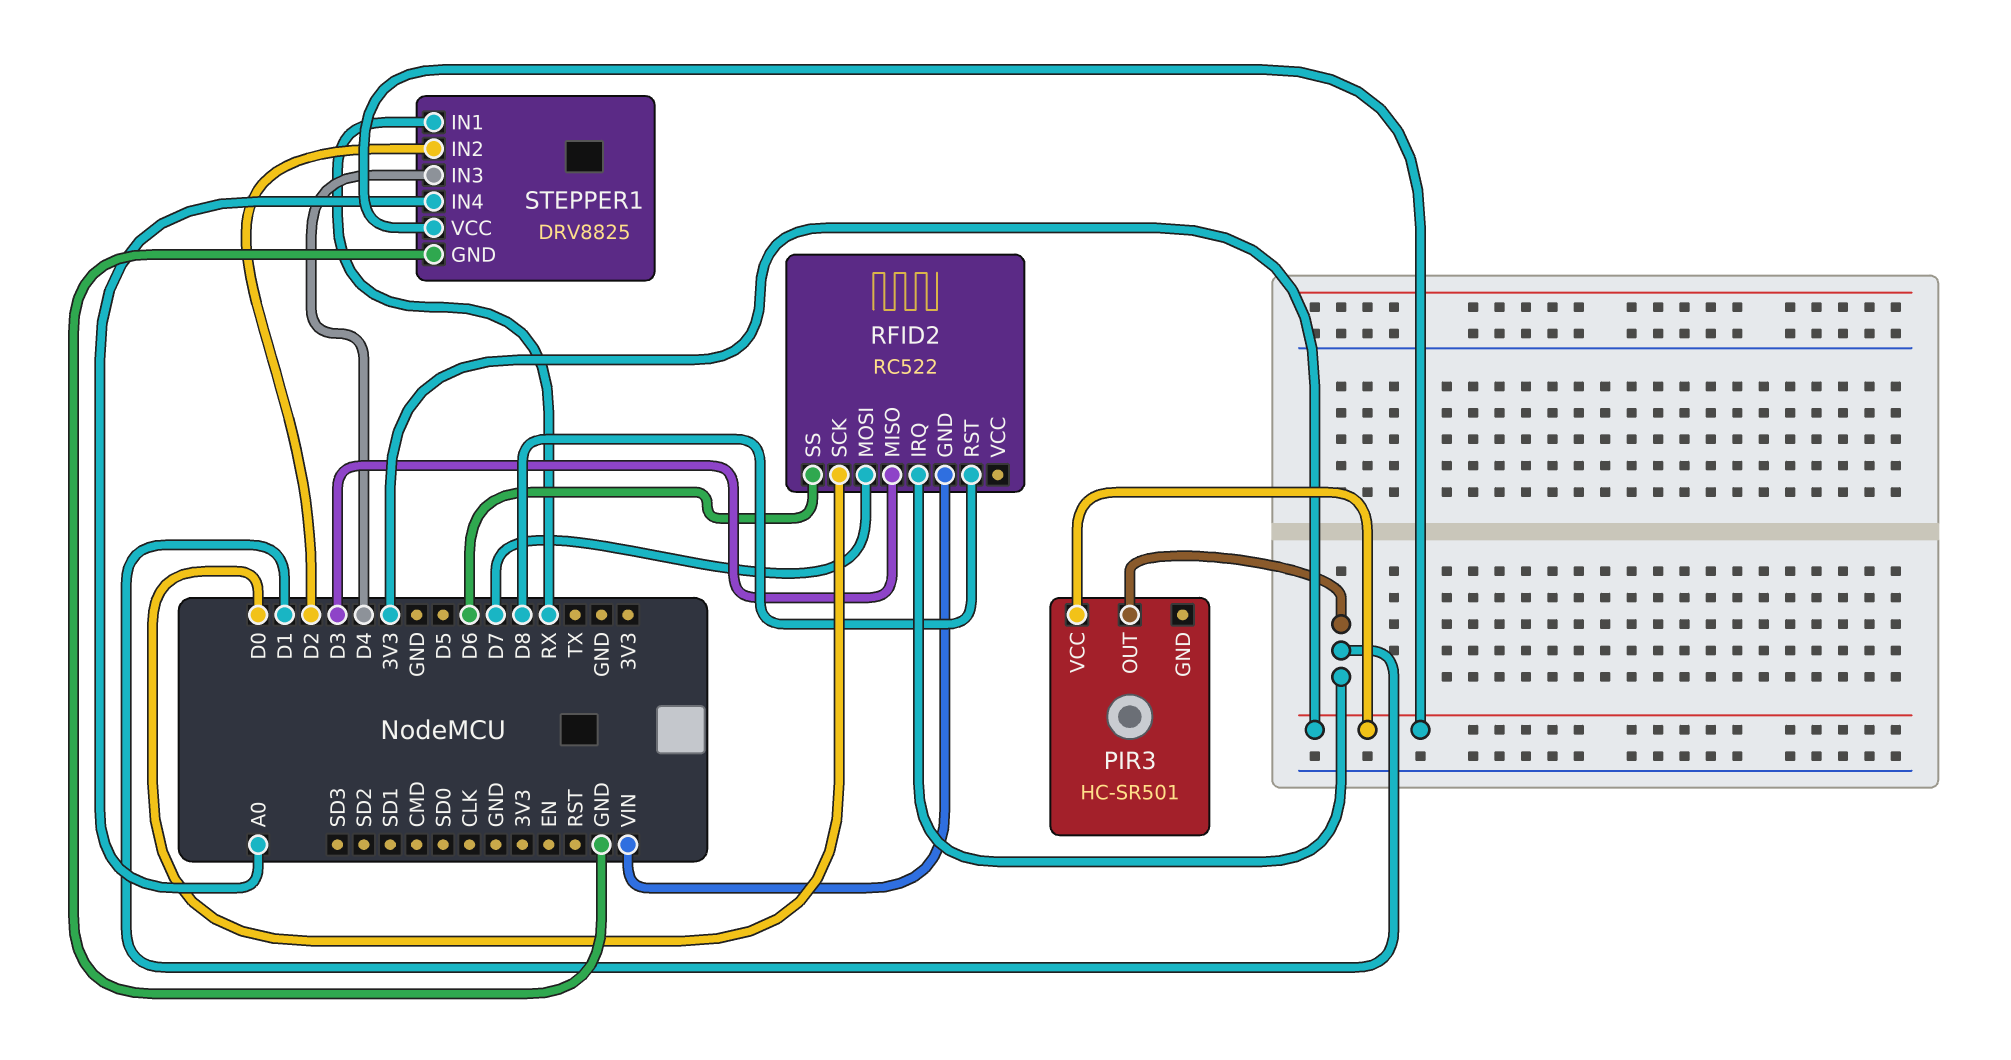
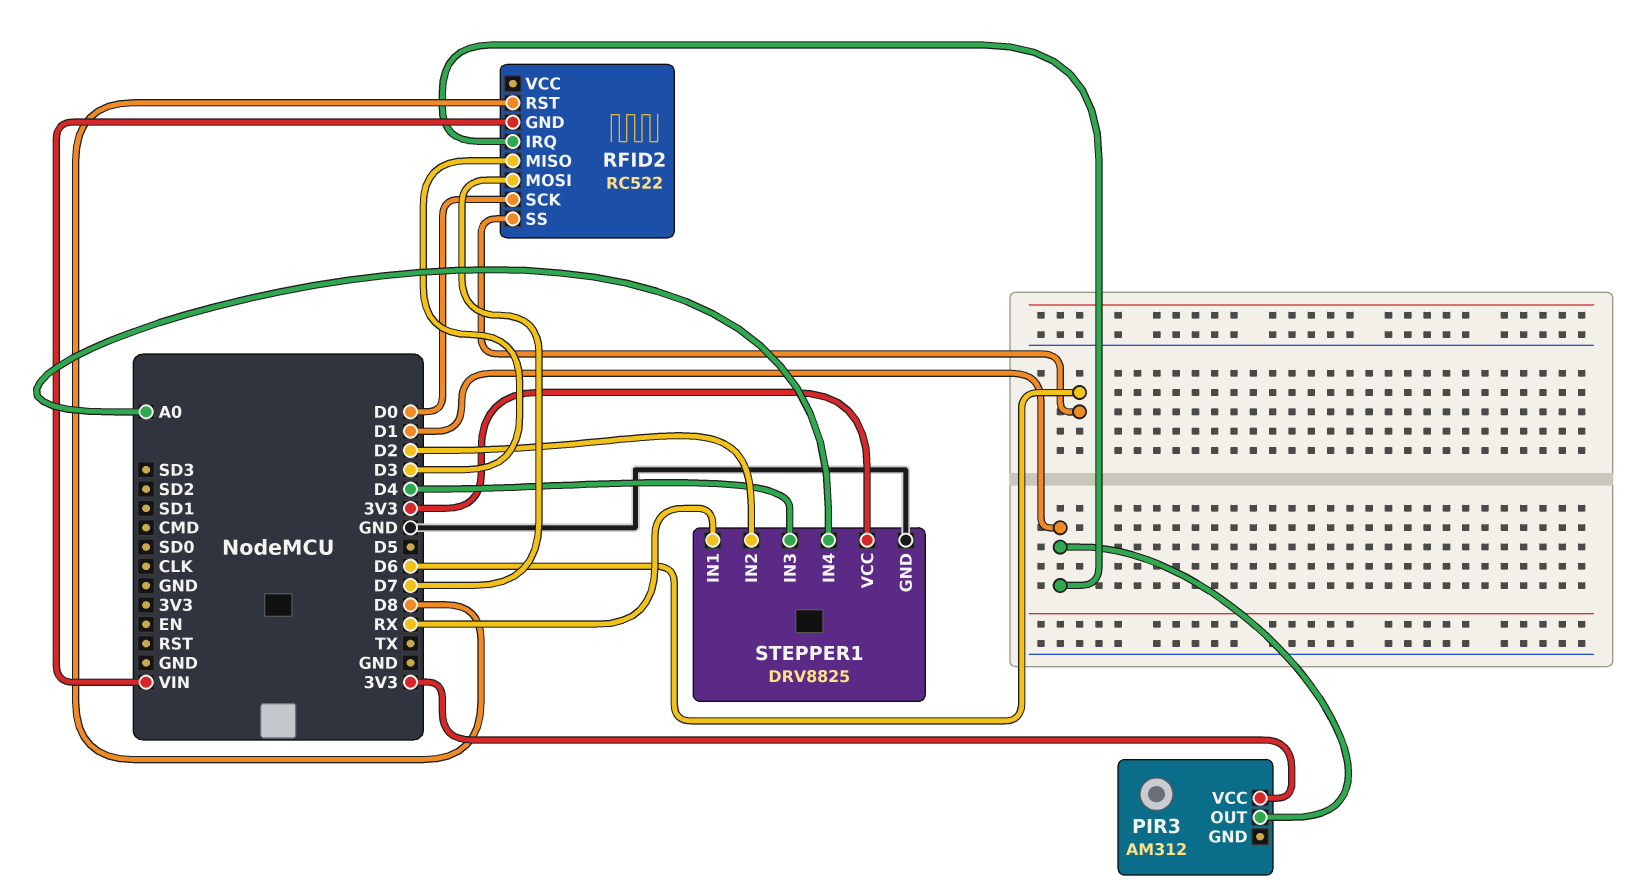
PIR3: HC-SR501 -> AM312

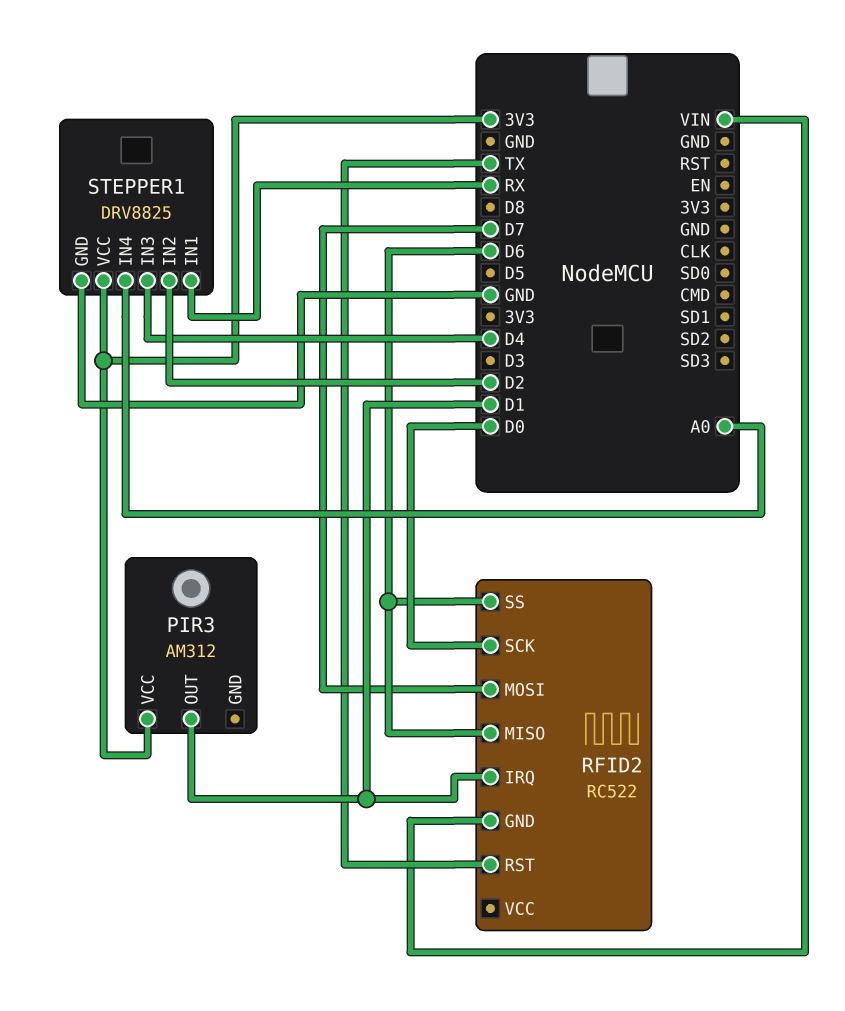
RFID2 pin MISO: D3 -> D6
RFID2 pin RST: D8 -> TX

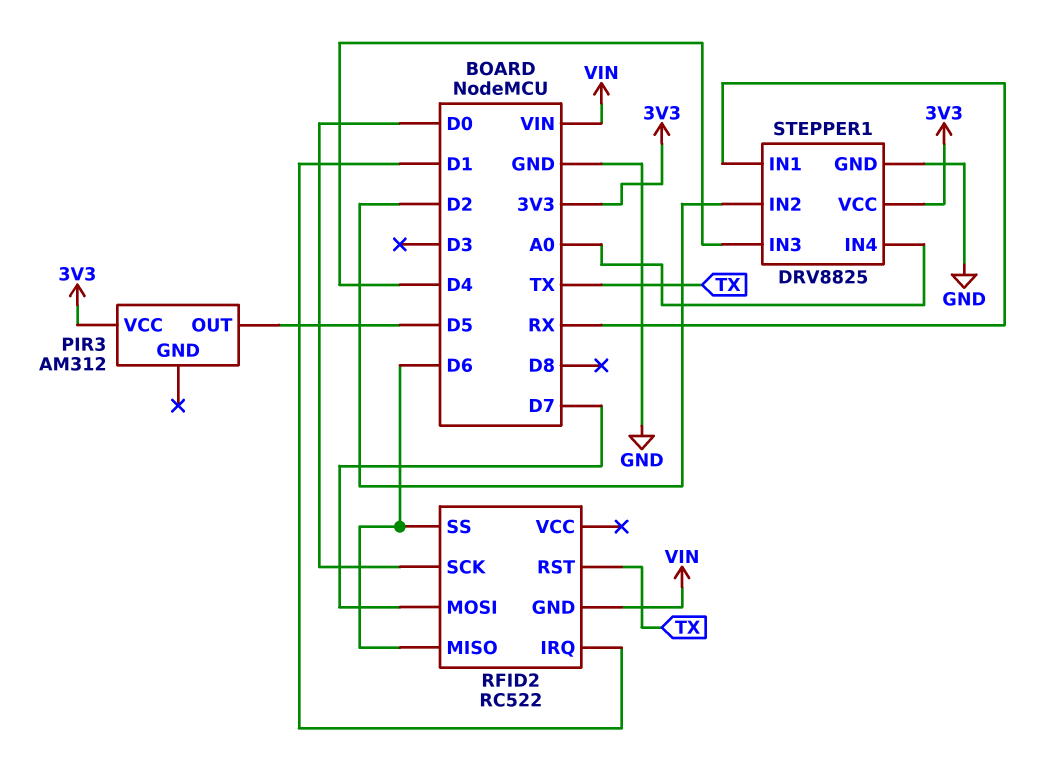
PIR3 pin OUT: D1 -> D5

